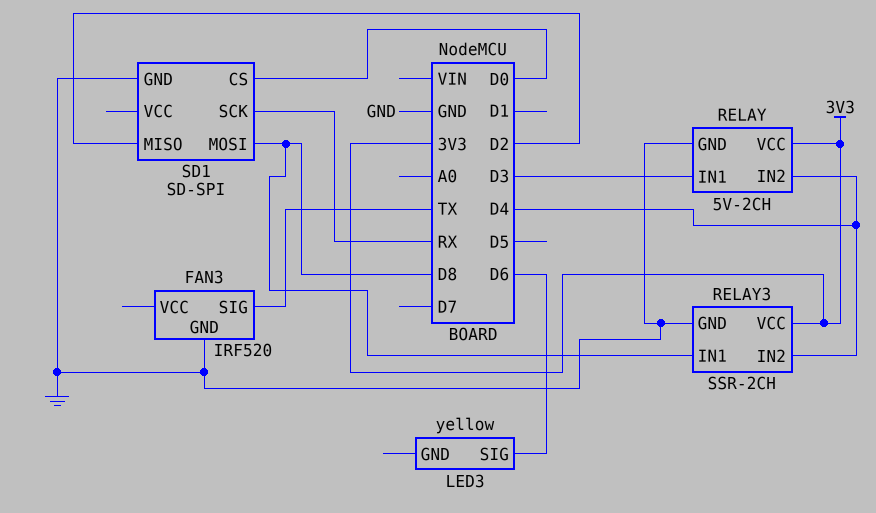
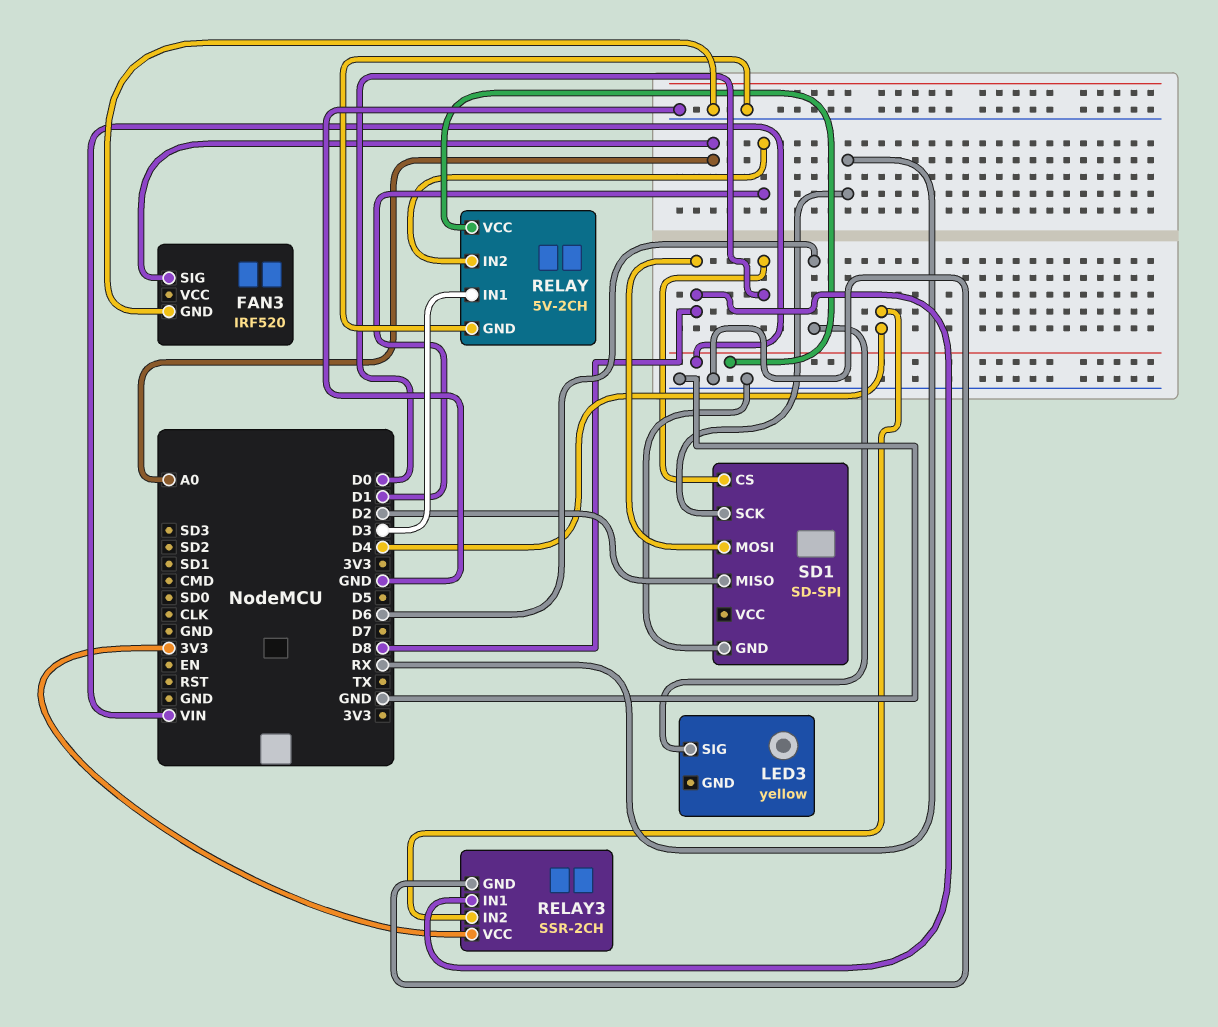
FAN3 pin SIG: TX -> A0
RELAY pin IN2: D4 -> D1
RELAY pin VCC: 3V3 -> VIN

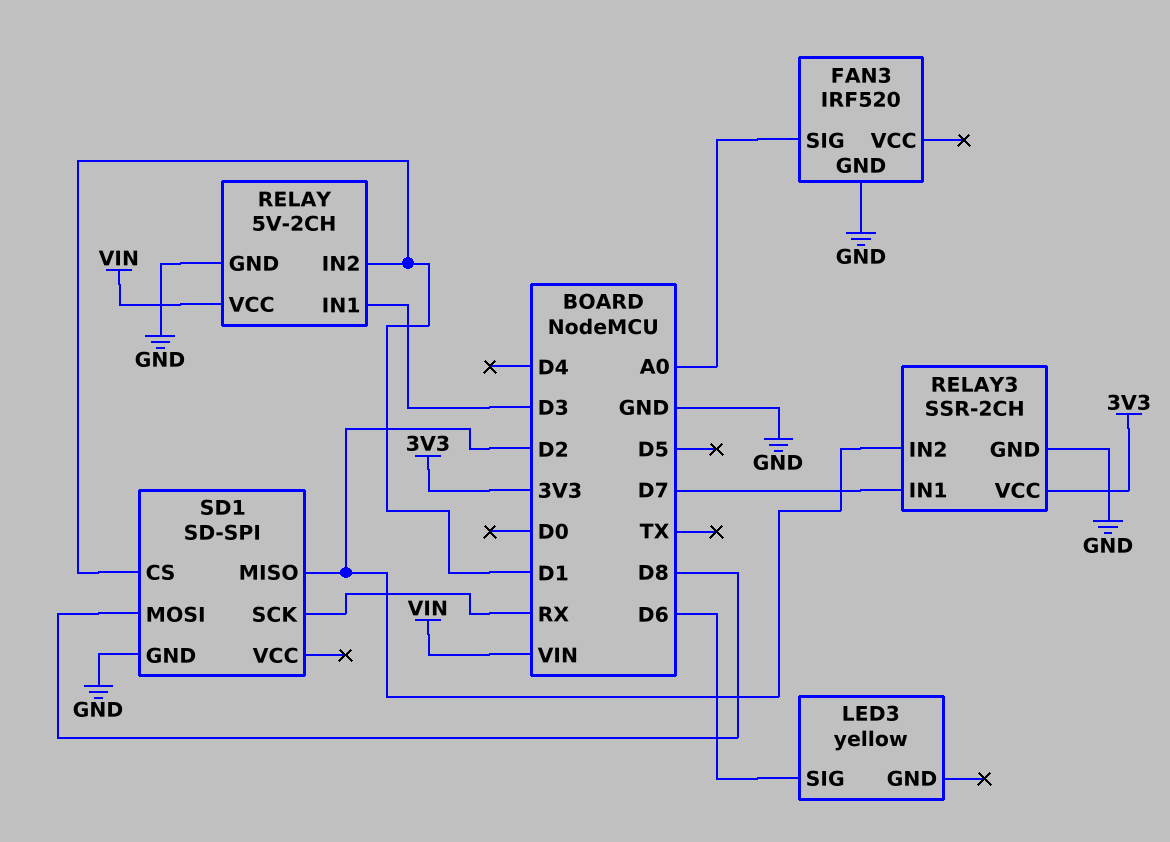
RELAY3 pin IN1: D8 -> D7
RELAY3 pin IN2: D4 -> D2
SD1 pin CS: D0 -> D1

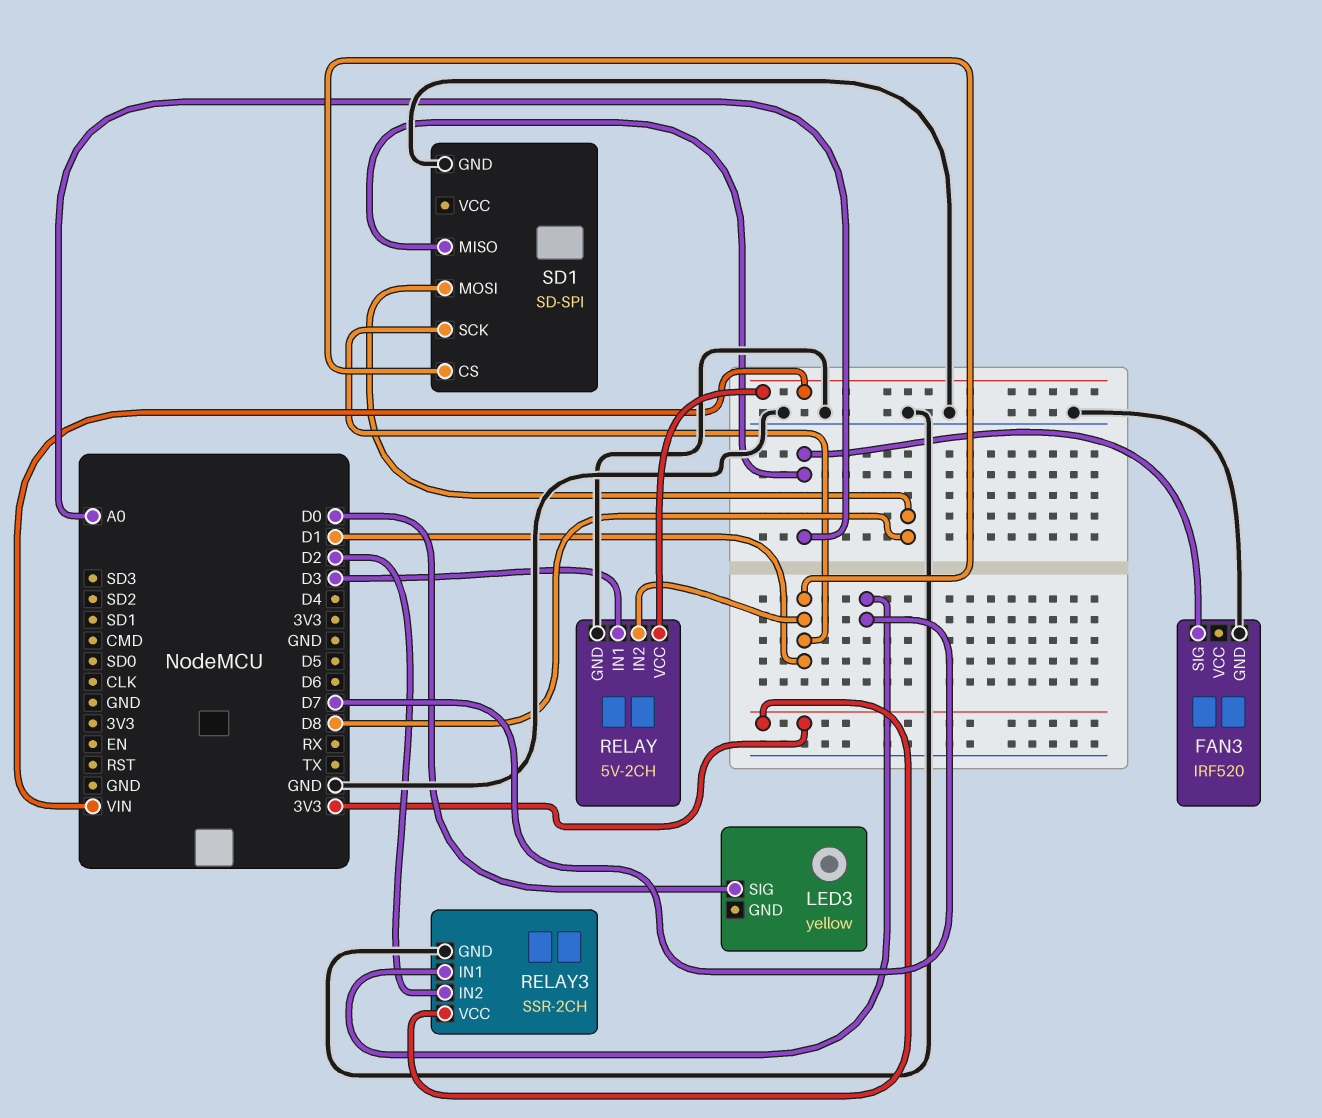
LED3 pin SIG: D6 -> D0
SD1 pin MISO: D2 -> A0
SD1 pin SCK: RX -> D1

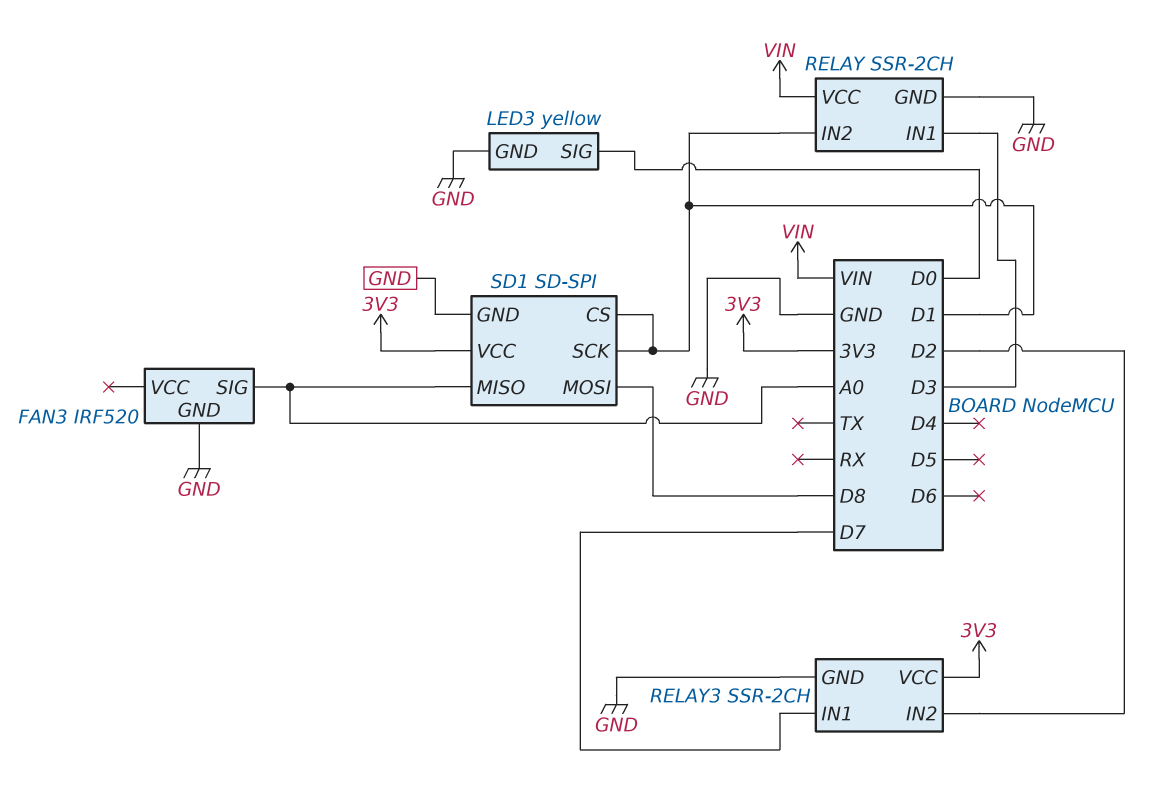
LED3 pin GND: none -> GND
RELAY: 5V-2CH -> SSR-2CH
SD1 pin VCC: none -> 3V3

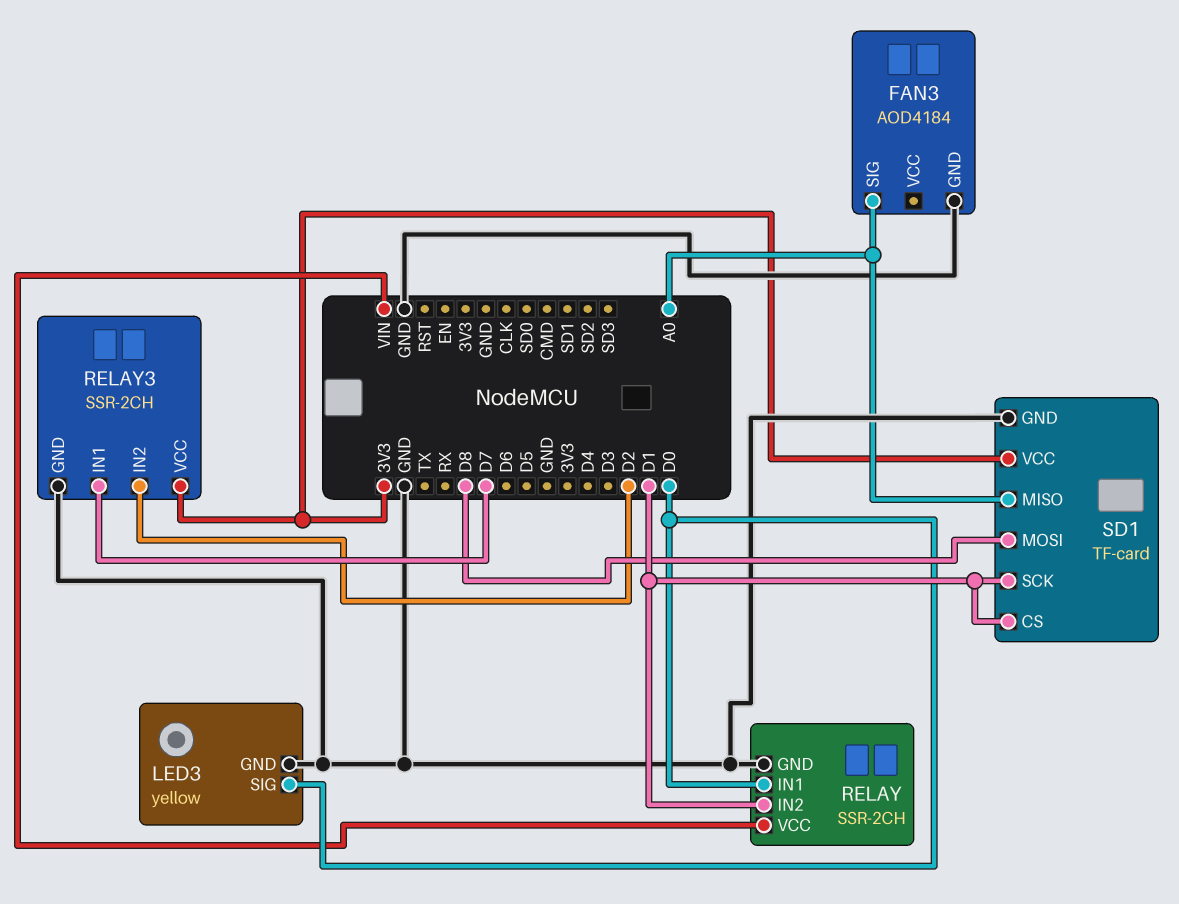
FAN3: IRF520 -> AOD4184
RELAY pin IN1: D3 -> D0
SD1: SD-SPI -> TF-card

